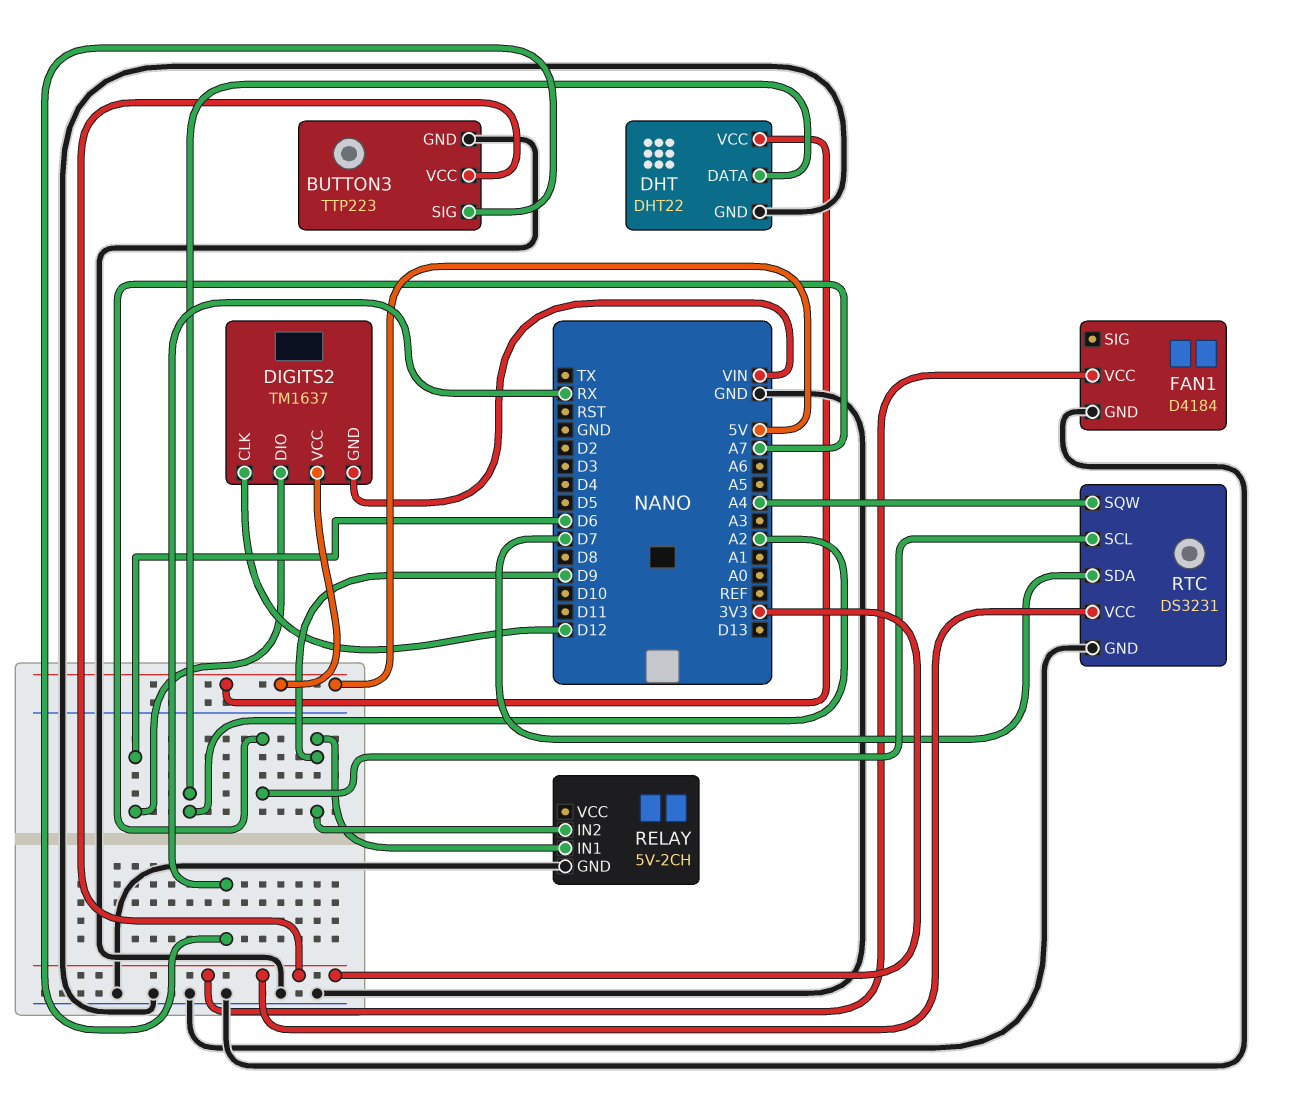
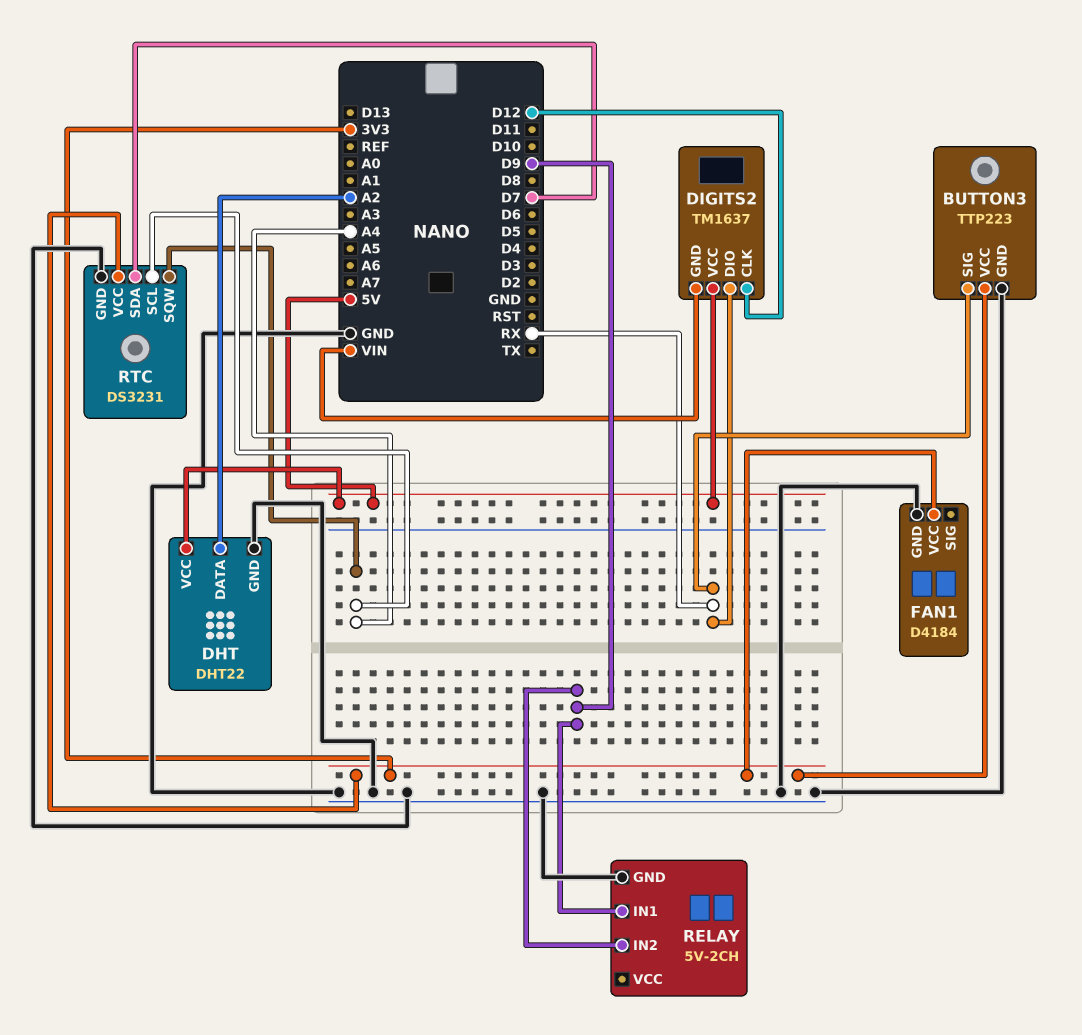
DIGITS2 pin DIO: D6 -> RX
RTC pin SCL: A7 -> A4

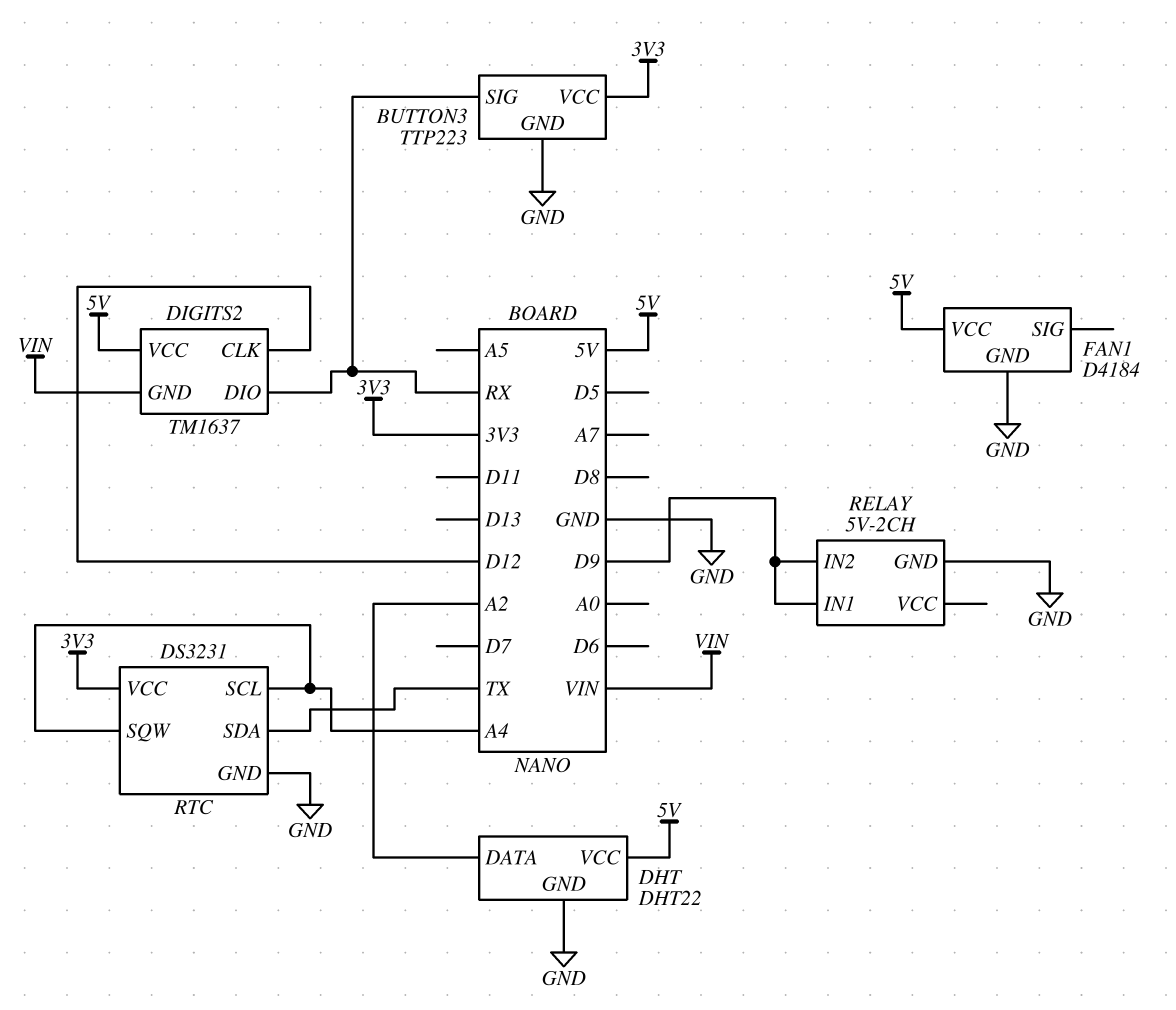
FAN1 pin VCC: 3V3 -> 5V
RTC pin SDA: D7 -> TX

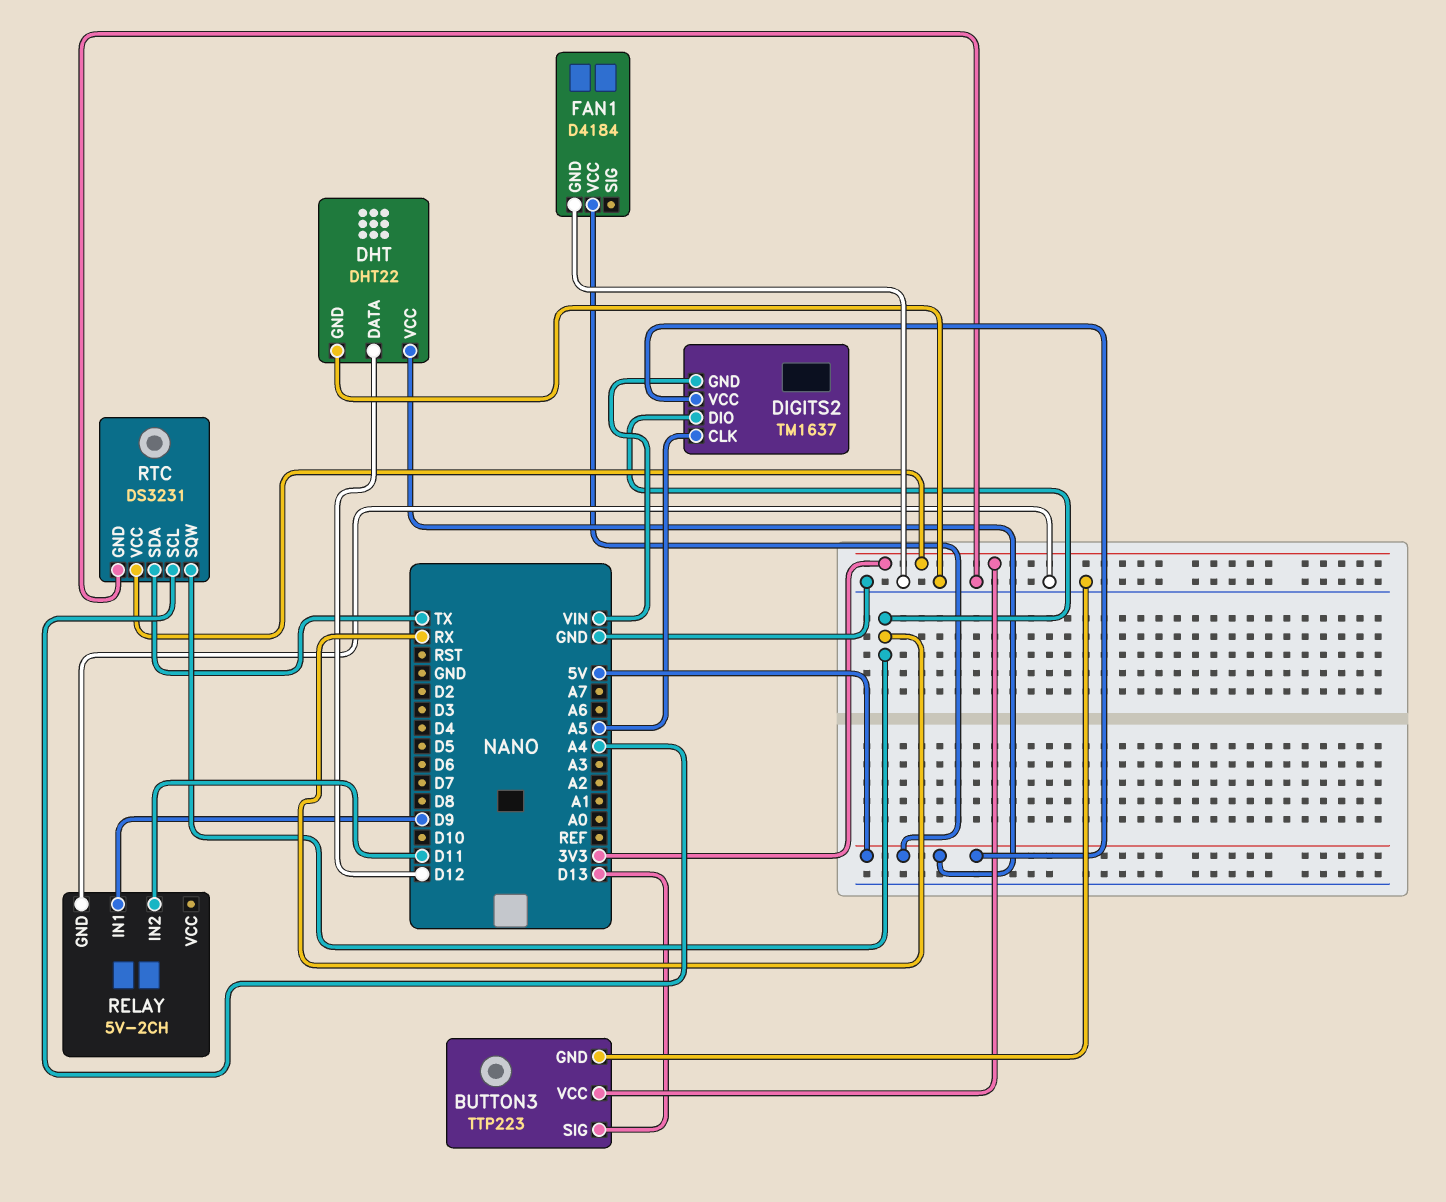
BUTTON3 pin SIG: RX -> D13
DHT pin DATA: A2 -> D12
DIGITS2 pin CLK: D12 -> A5
RELAY pin IN2: D9 -> D11
RTC pin SQW: A4 -> RX

